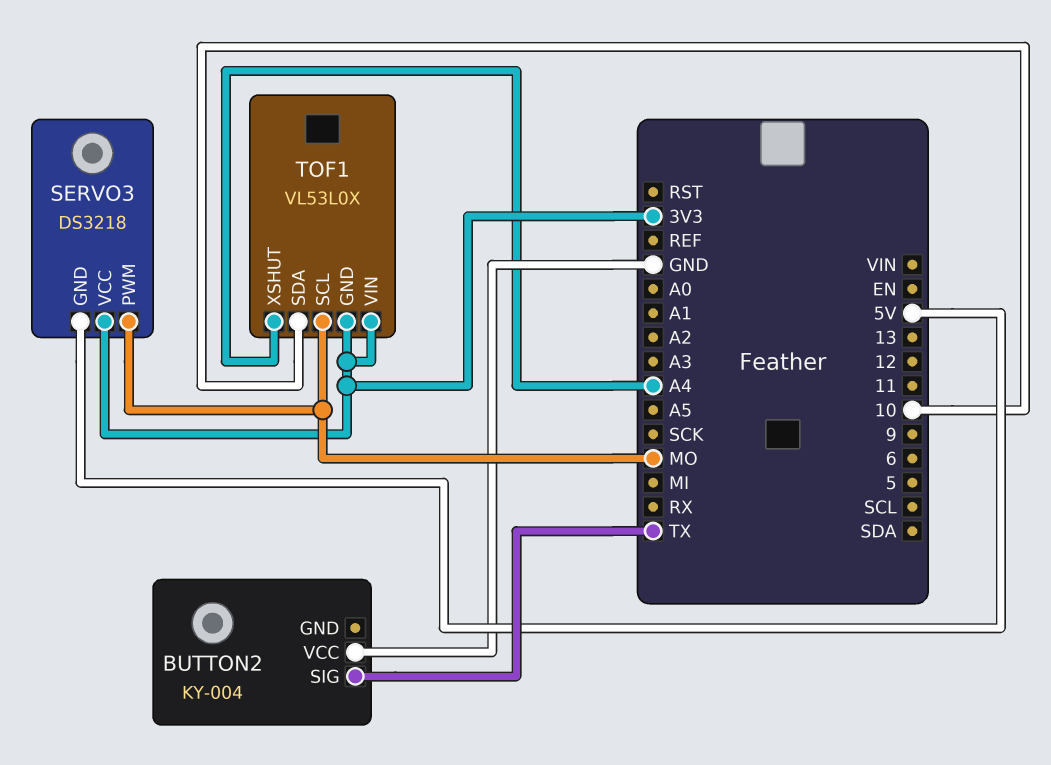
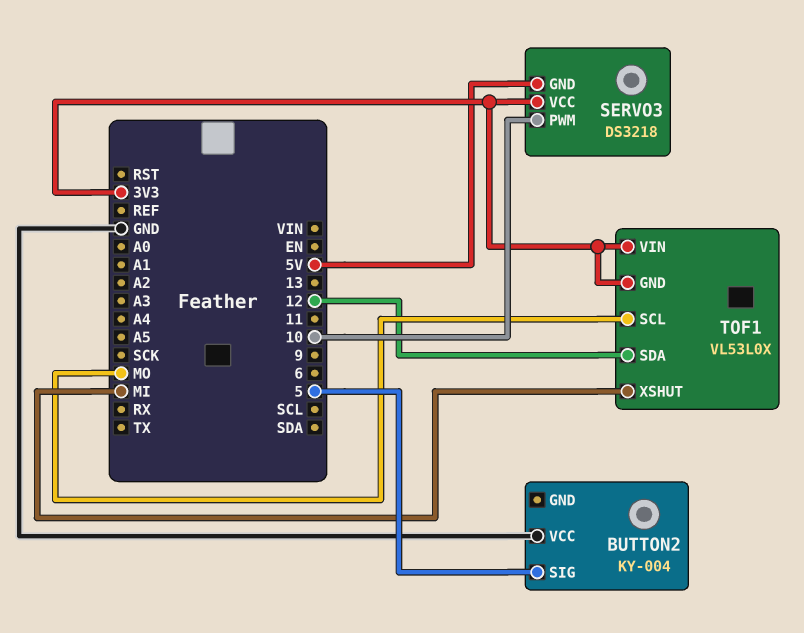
BUTTON2 pin SIG: TX -> 5
SERVO3 pin PWM: MO -> 10
TOF1 pin SDA: 10 -> 12
TOF1 pin XSHUT: A4 -> MI

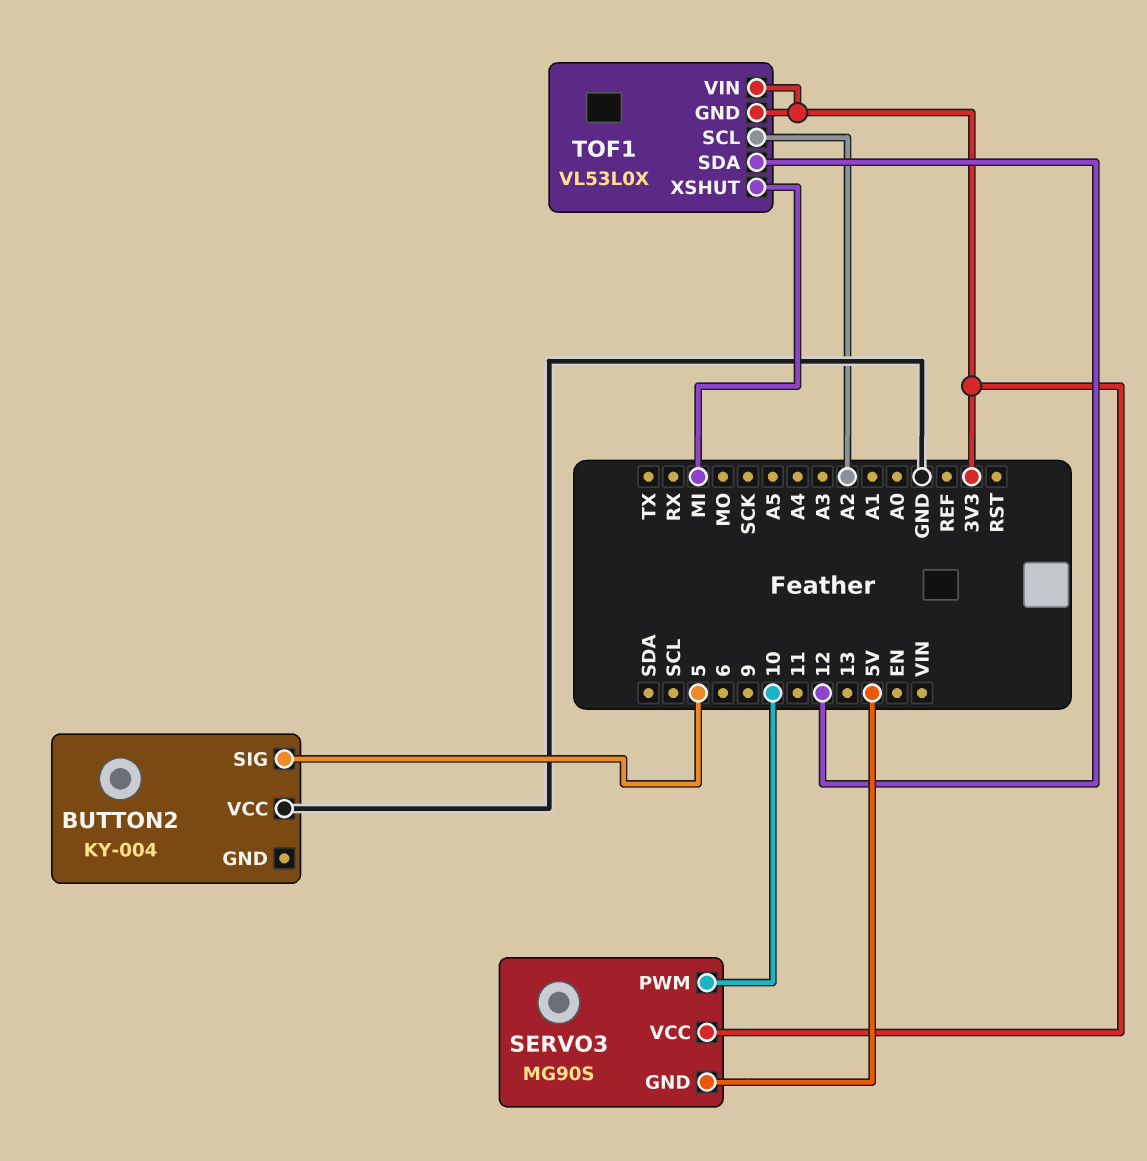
SERVO3: DS3218 -> MG90S
TOF1 pin SCL: MO -> A2

